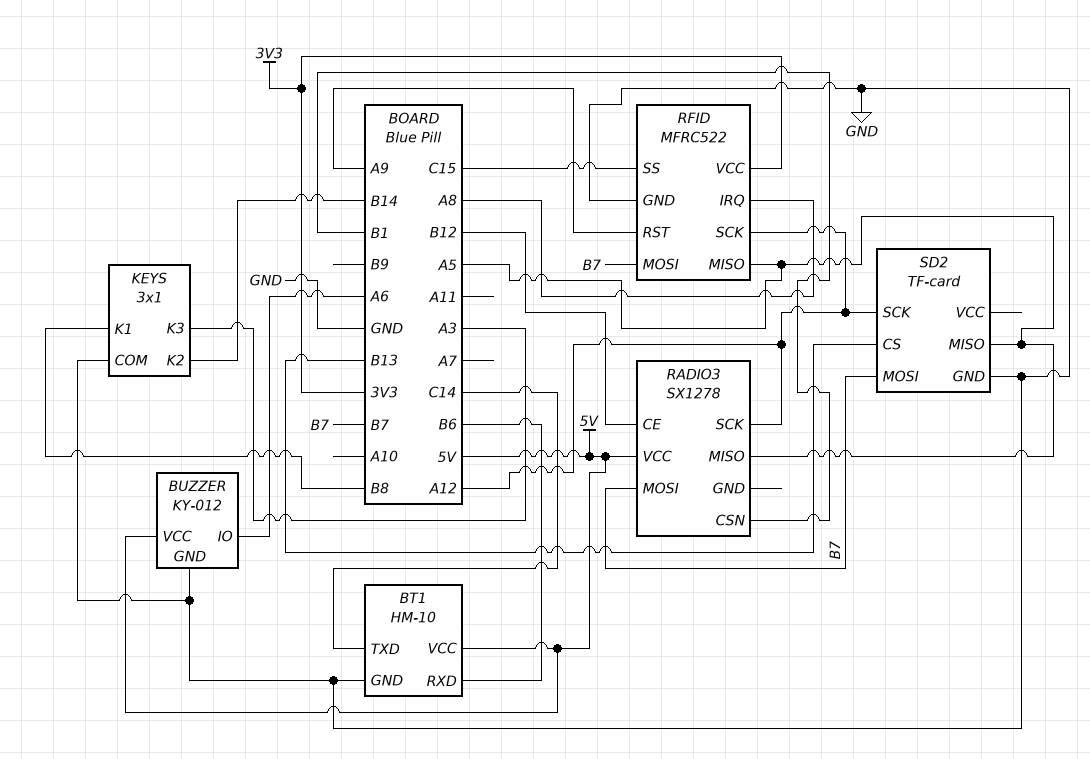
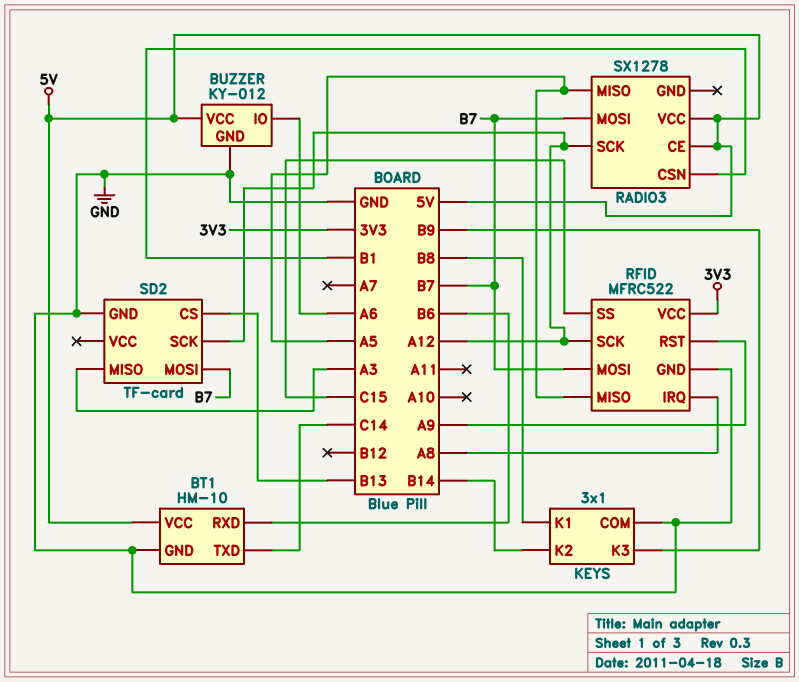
KEYS pin K3: A3 -> B9
RADIO3 pin CE: B12 -> 5V
SD2 pin MISO: A5 -> A3

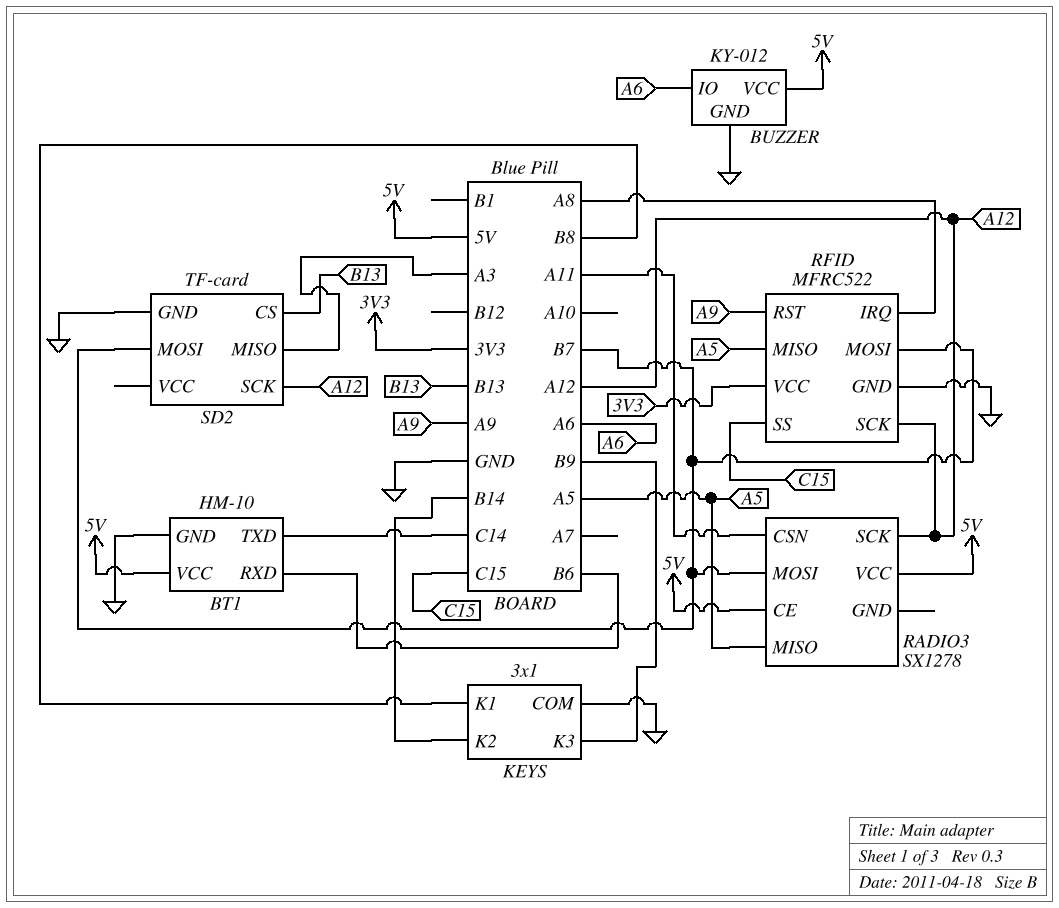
RADIO3 pin CSN: B1 -> A11

